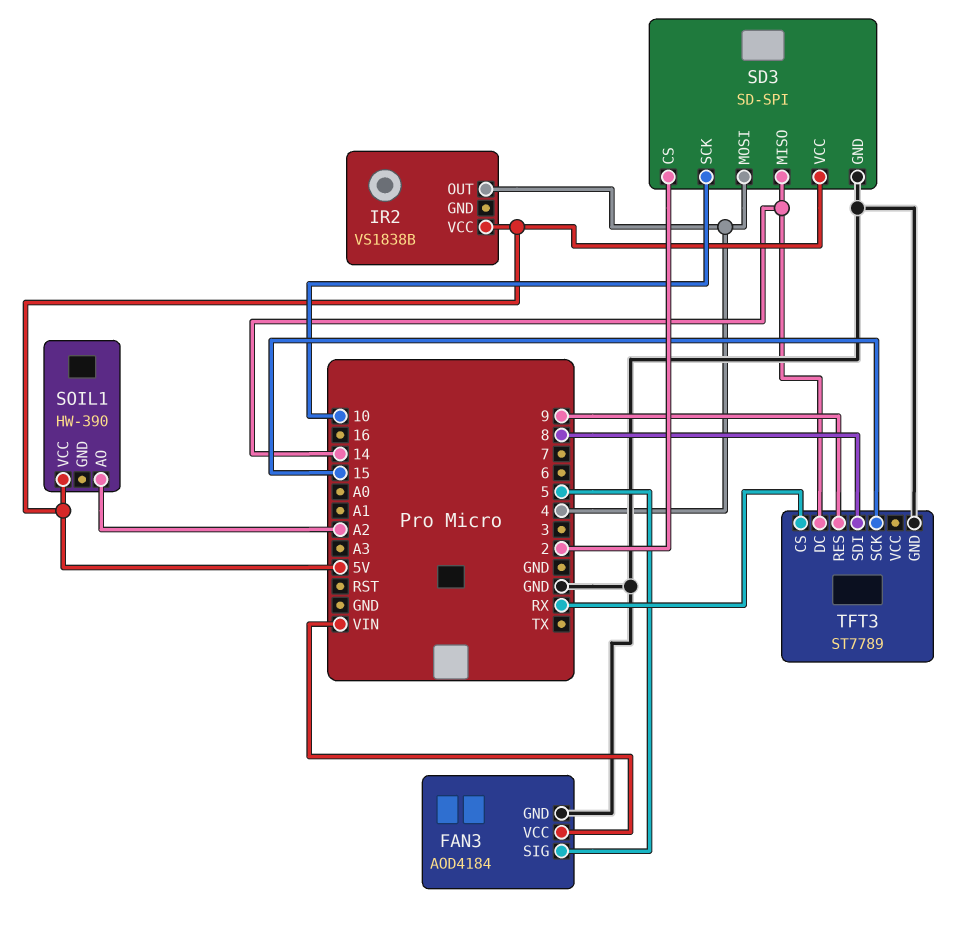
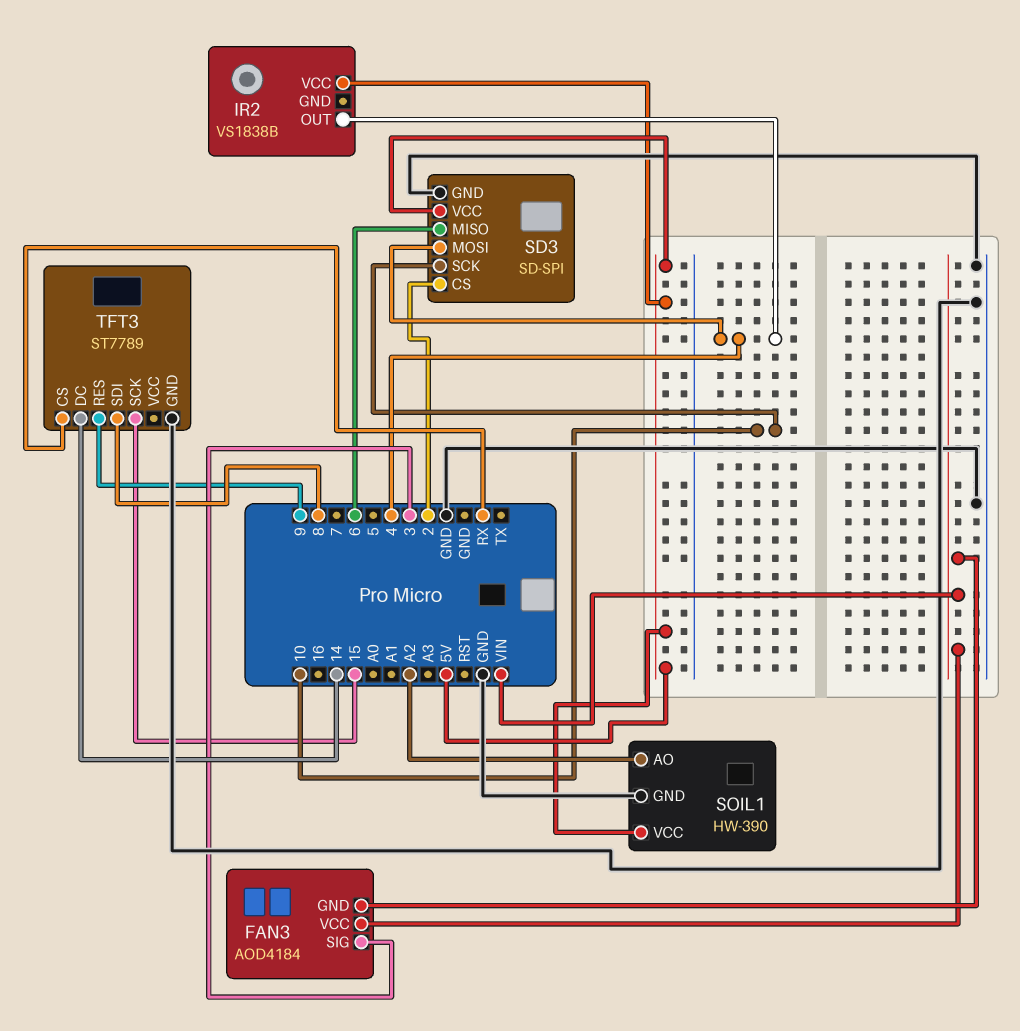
FAN3 pin GND: GND -> VIN
FAN3 pin SIG: 5 -> 3
SD3 pin MISO: 14 -> 6
SOIL1 pin GND: none -> GND

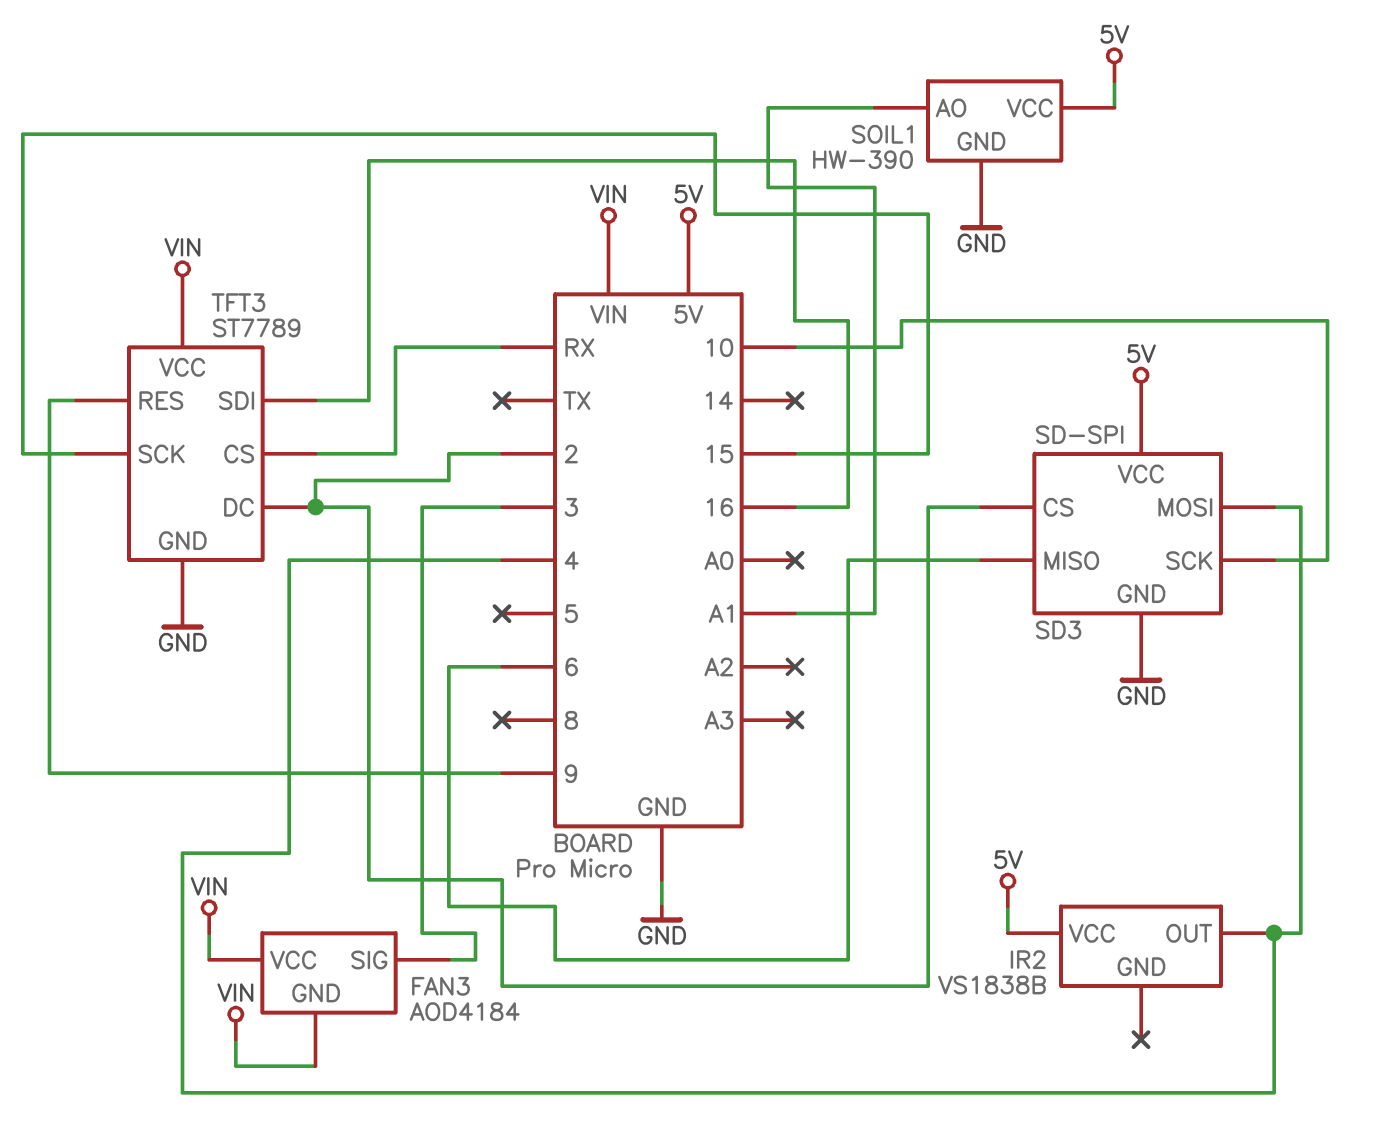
SOIL1 pin AO: A2 -> A1
TFT3 pin DC: 14 -> 2
TFT3 pin SDI: 8 -> 16
TFT3 pin VCC: none -> VIN

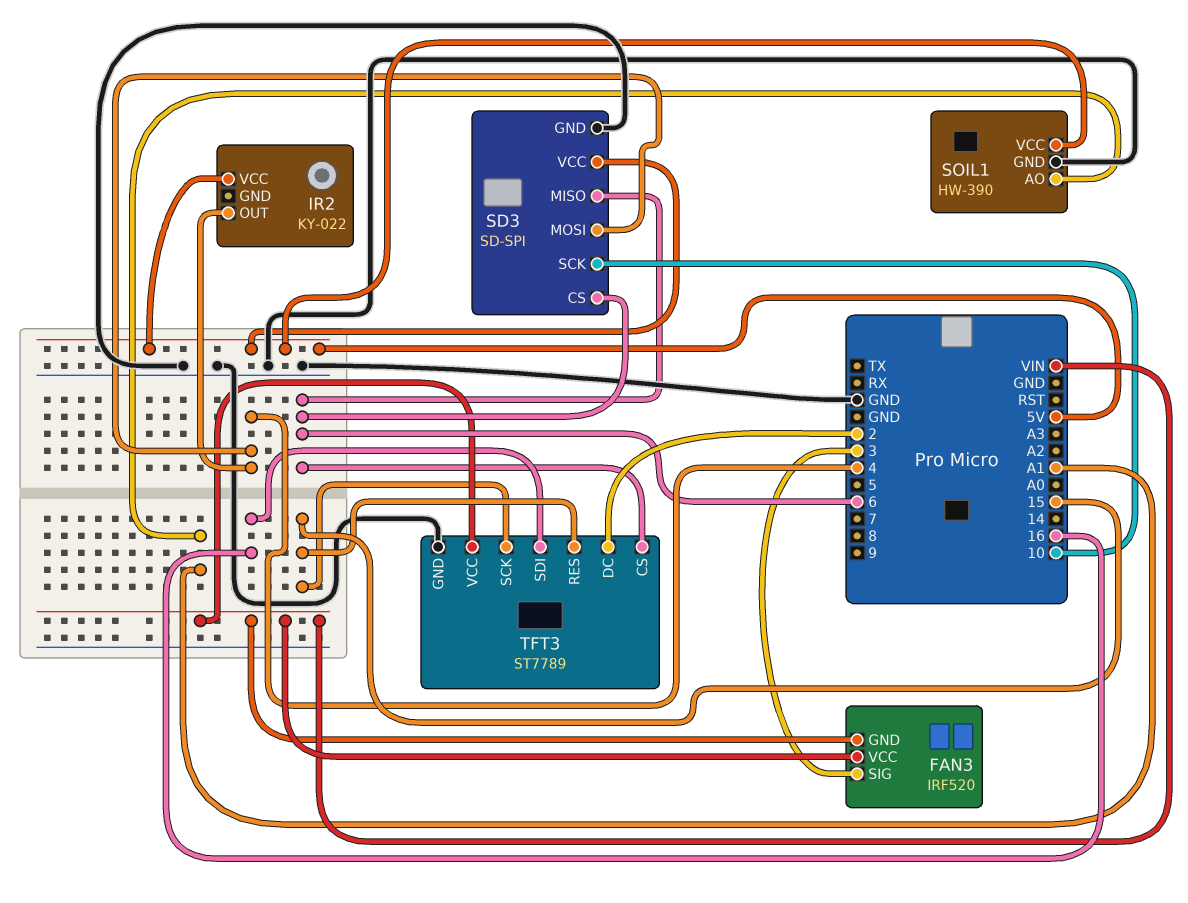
FAN3: AOD4184 -> IRF520
IR2: VS1838B -> KY-022
SD3 pin CS: 2 -> 6
TFT3 pin CS: RX -> 6
TFT3 pin RES: 9 -> 15

